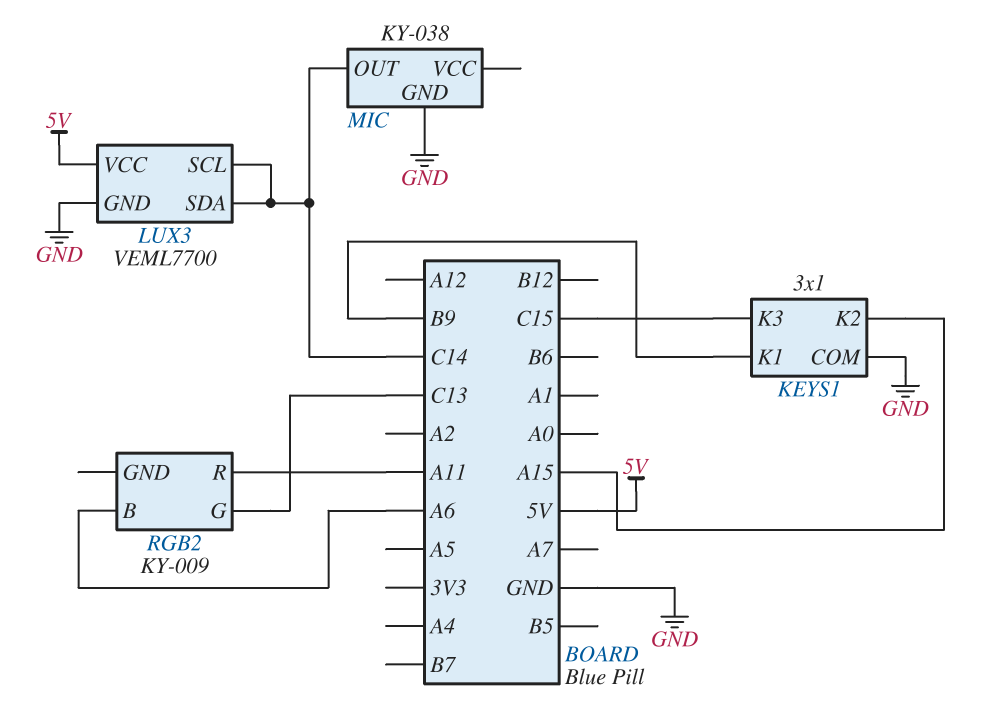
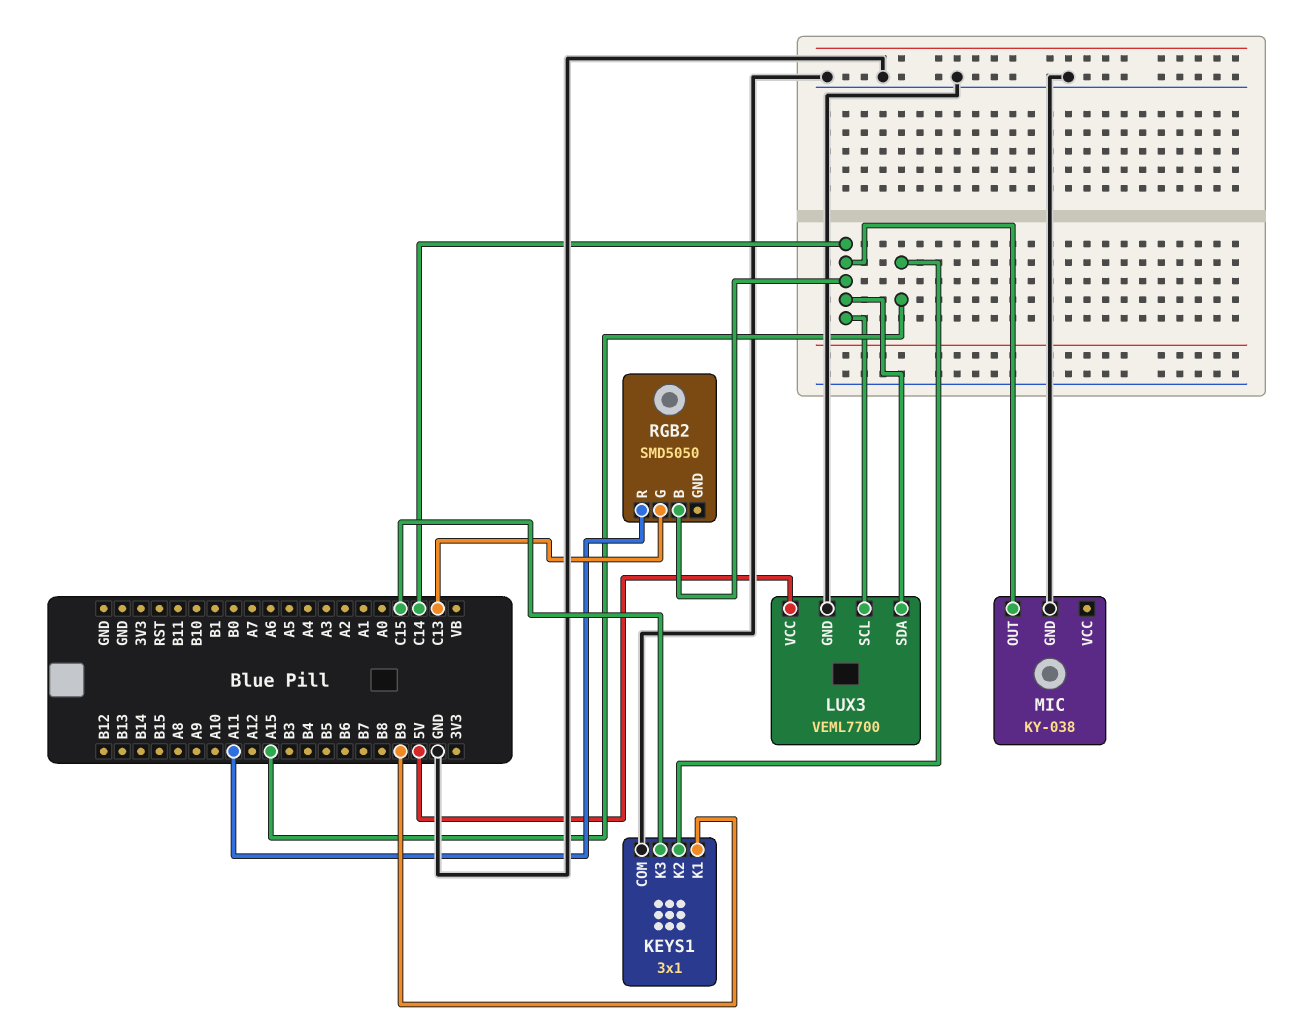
RGB2: KY-009 -> SMD5050
RGB2 pin B: A6 -> C14

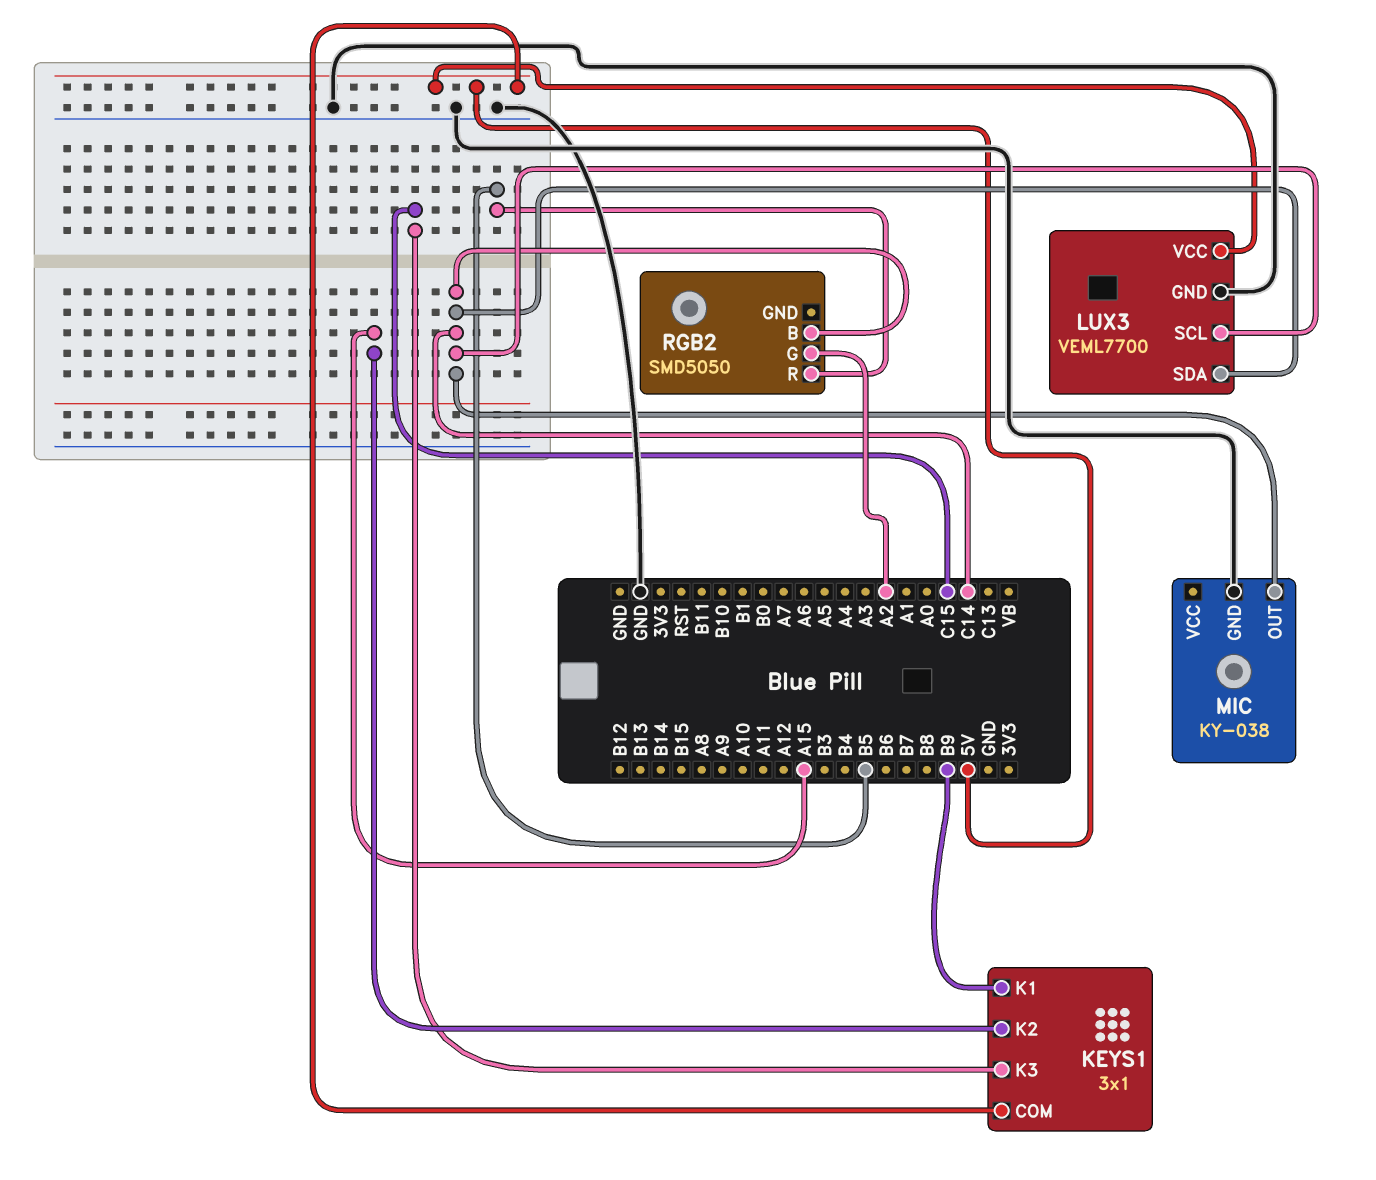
KEYS1 pin COM: GND -> 5V
RGB2 pin G: C13 -> A2
RGB2 pin R: A11 -> B5

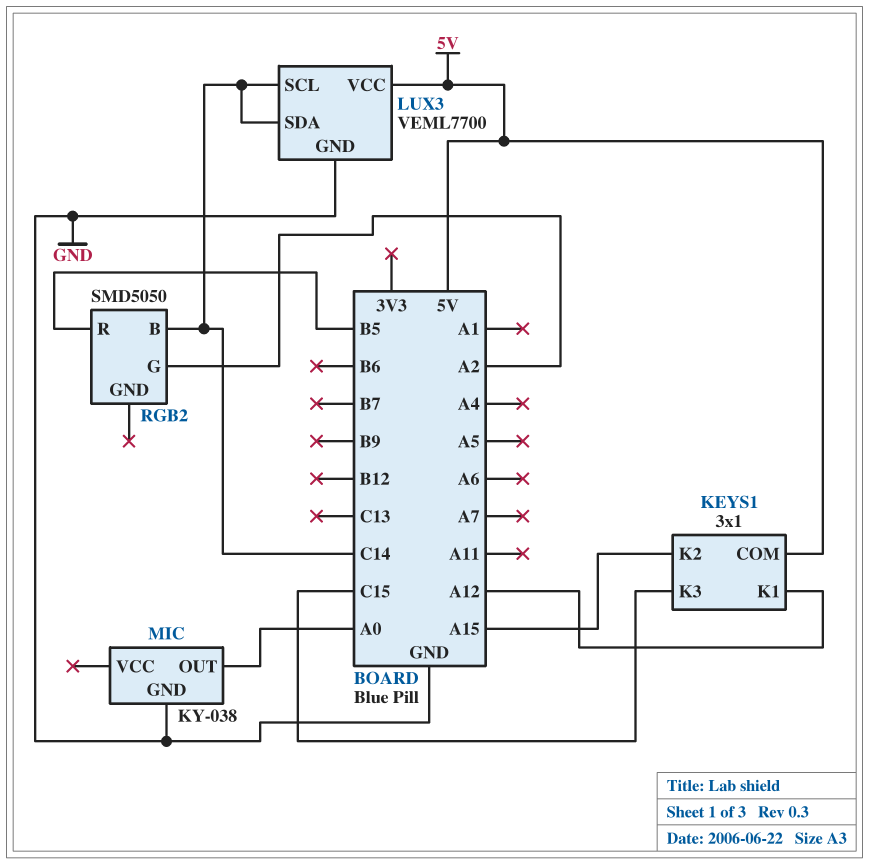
KEYS1 pin K1: B9 -> A12
MIC pin OUT: C14 -> A0

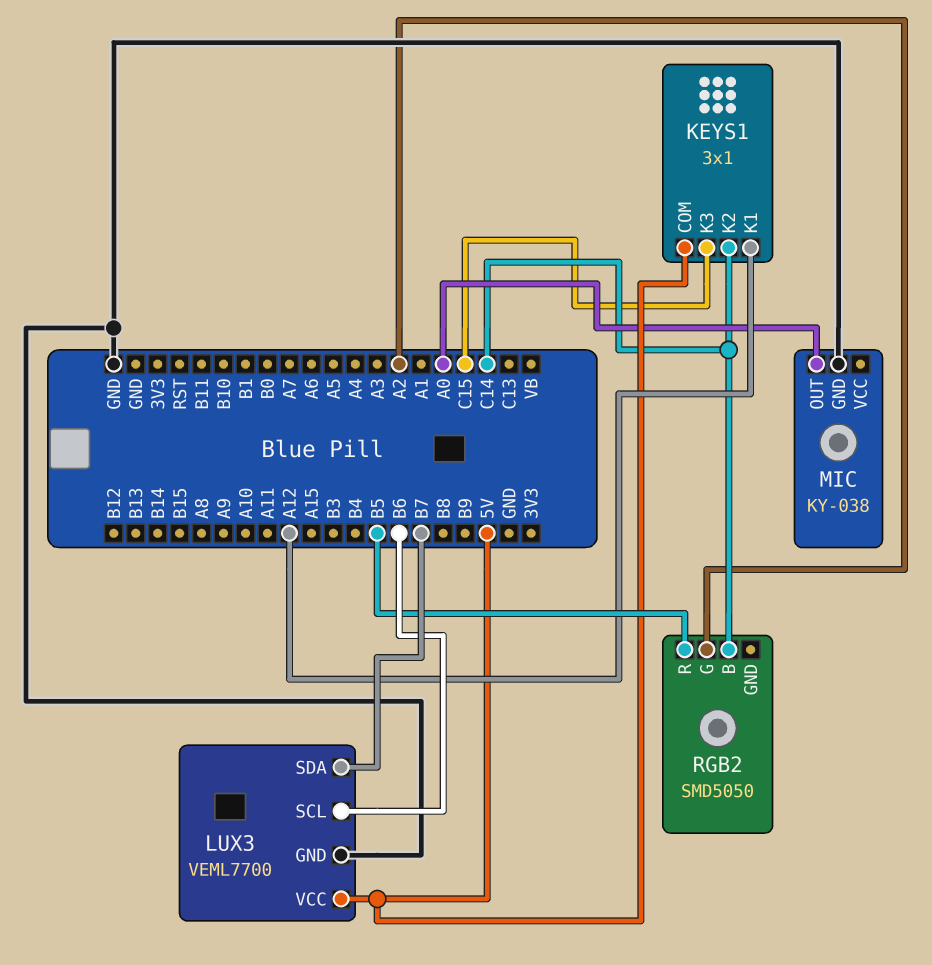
KEYS1 pin K2: A15 -> C14
LUX3 pin SCL: C14 -> B6
LUX3 pin SDA: C14 -> B7

